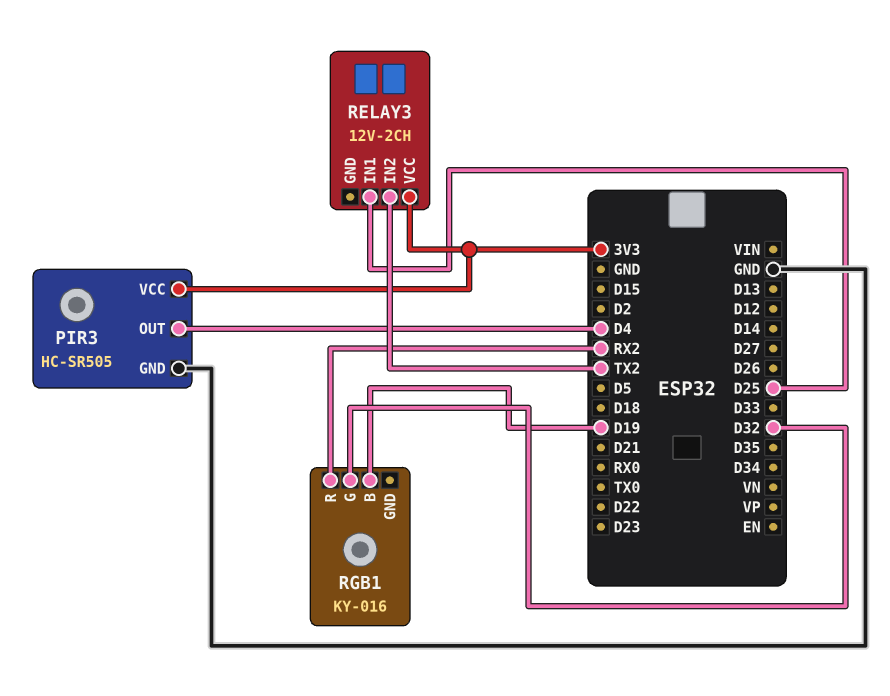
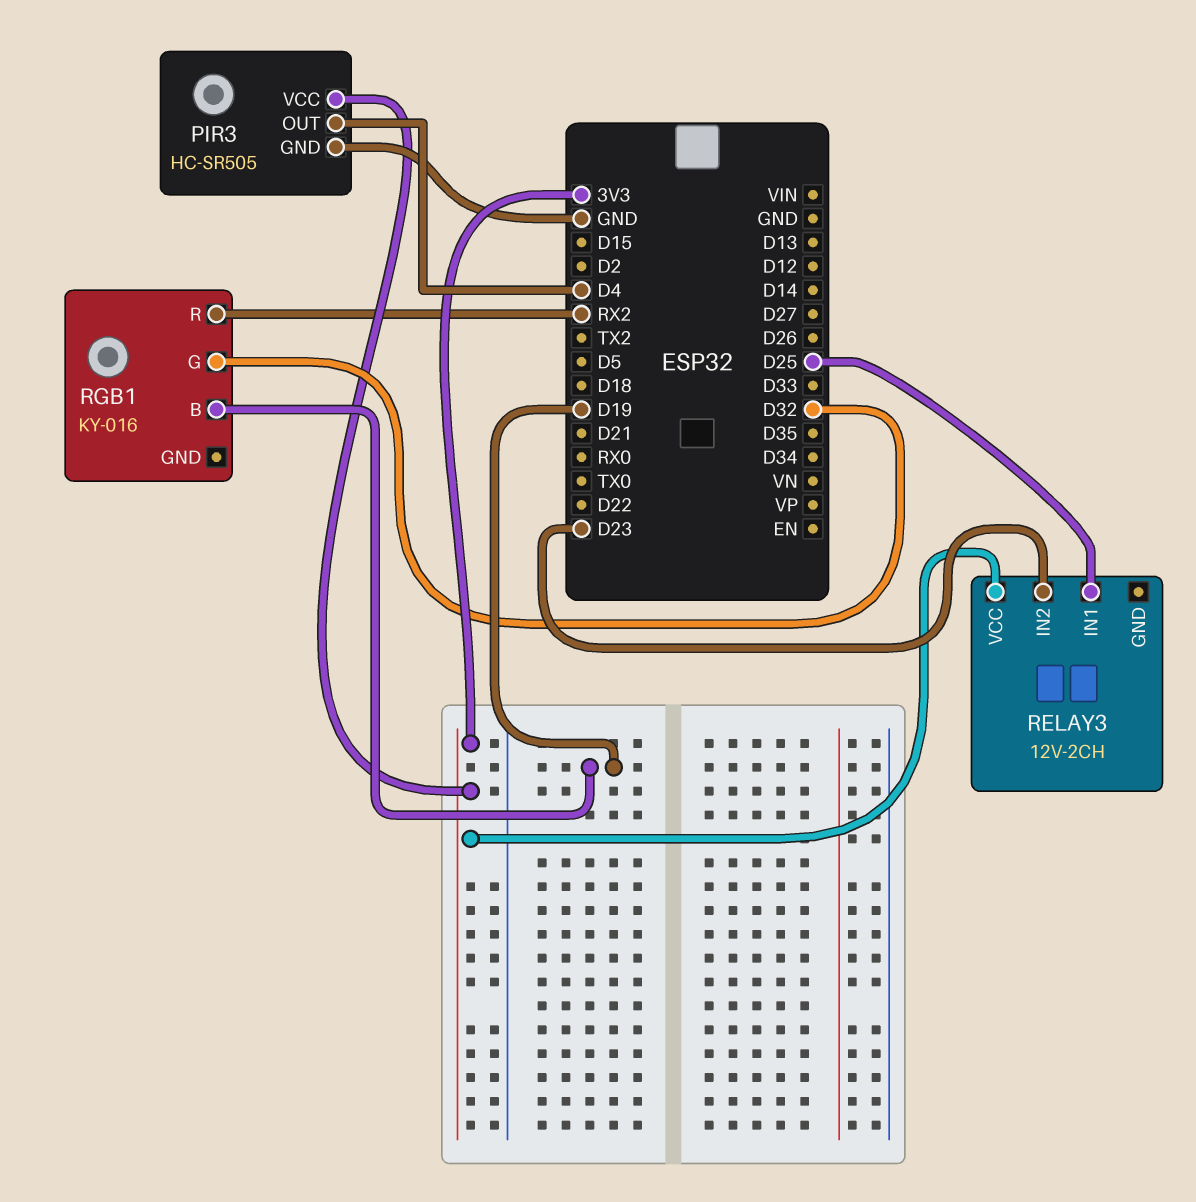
RELAY3 pin IN2: TX2 -> D23

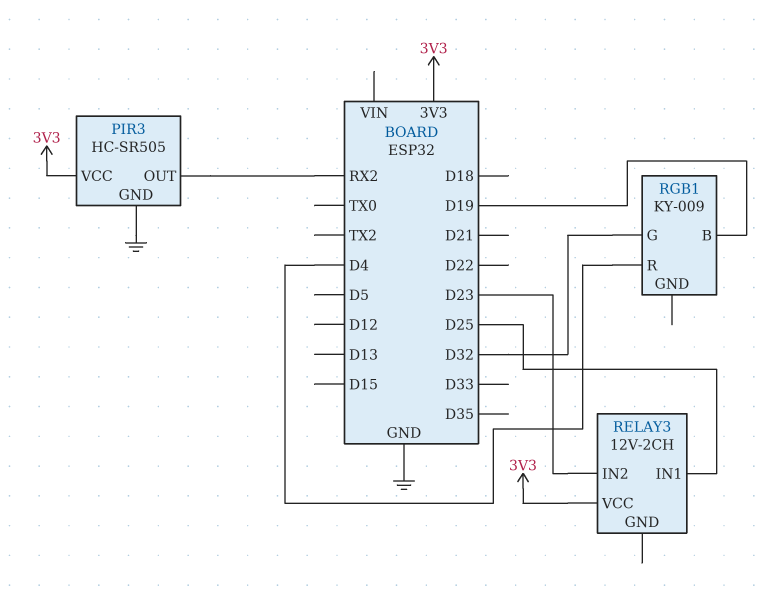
PIR3 pin OUT: D4 -> RX2
RGB1: KY-016 -> KY-009
RGB1 pin R: RX2 -> D4

